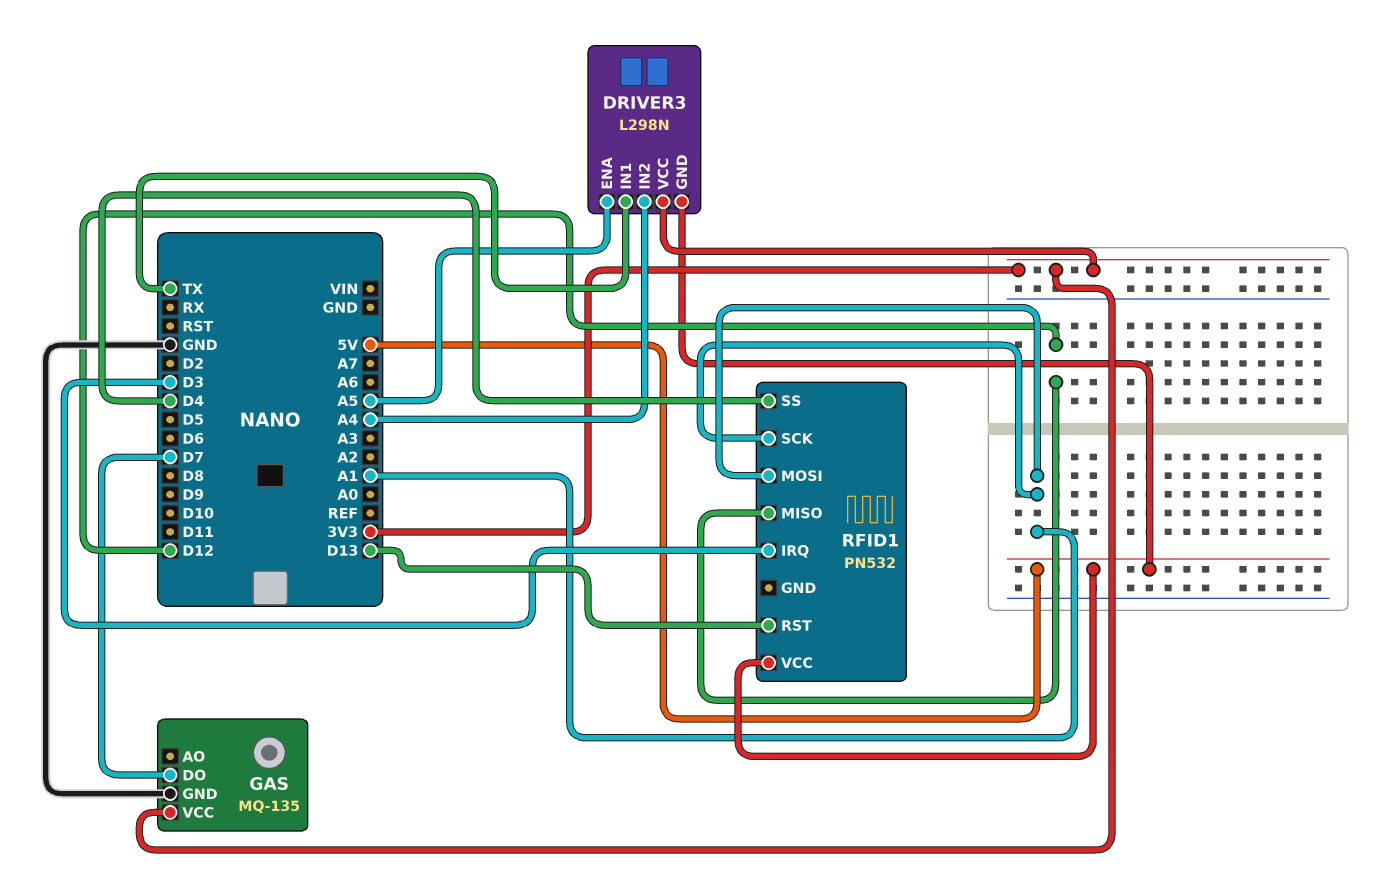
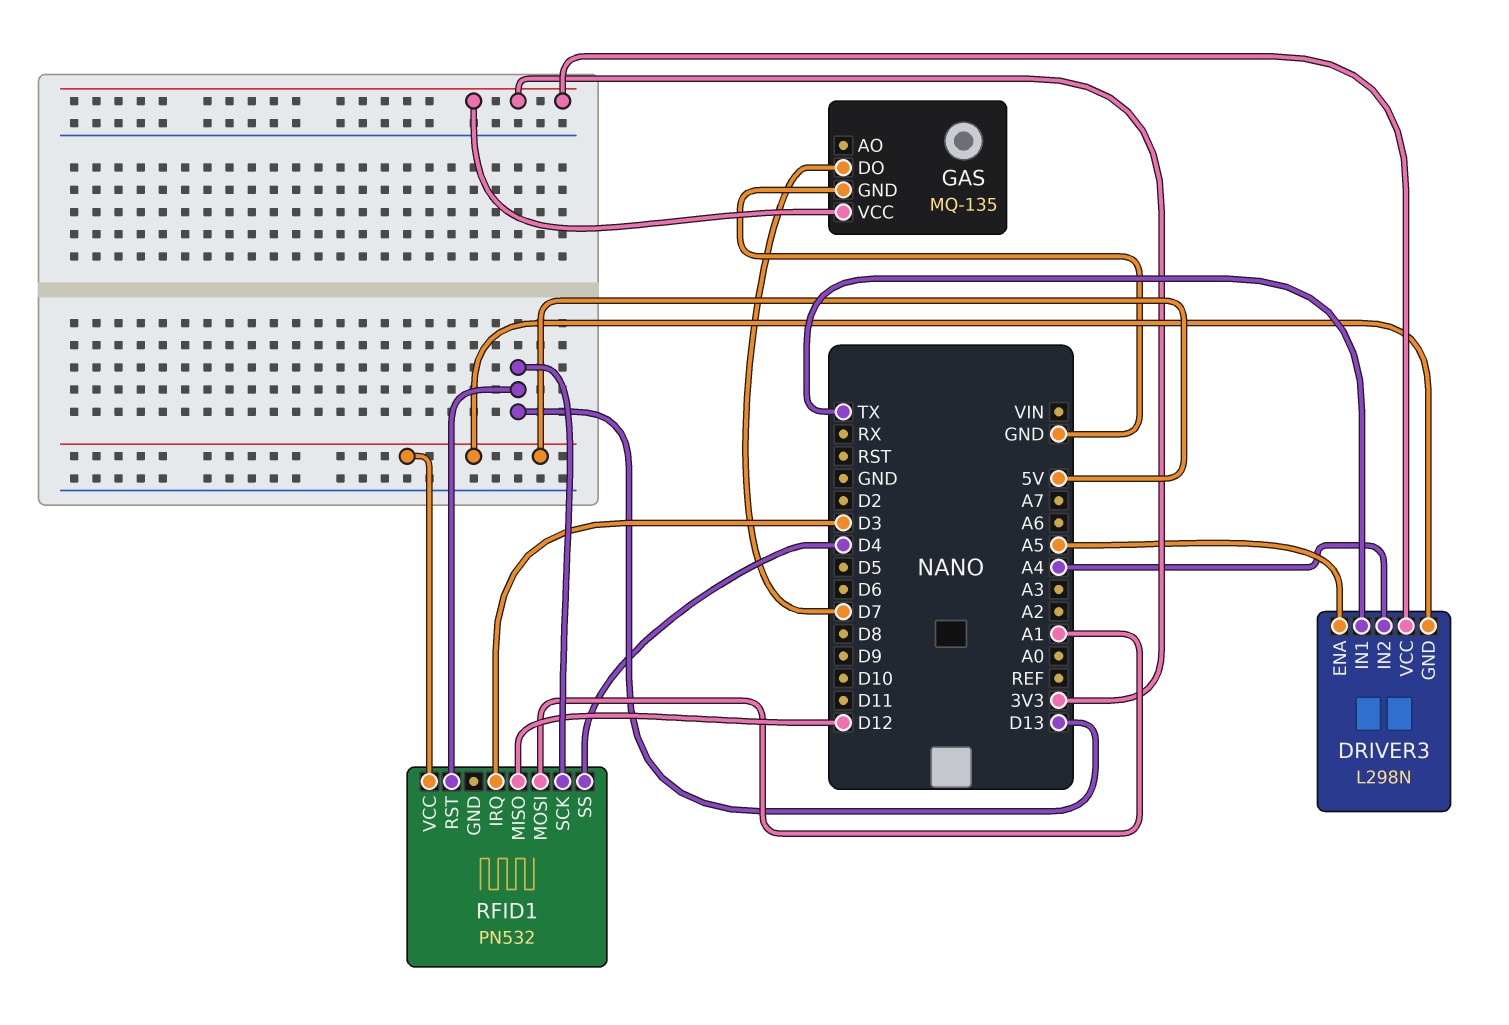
RFID1 pin SCK: A1 -> D13

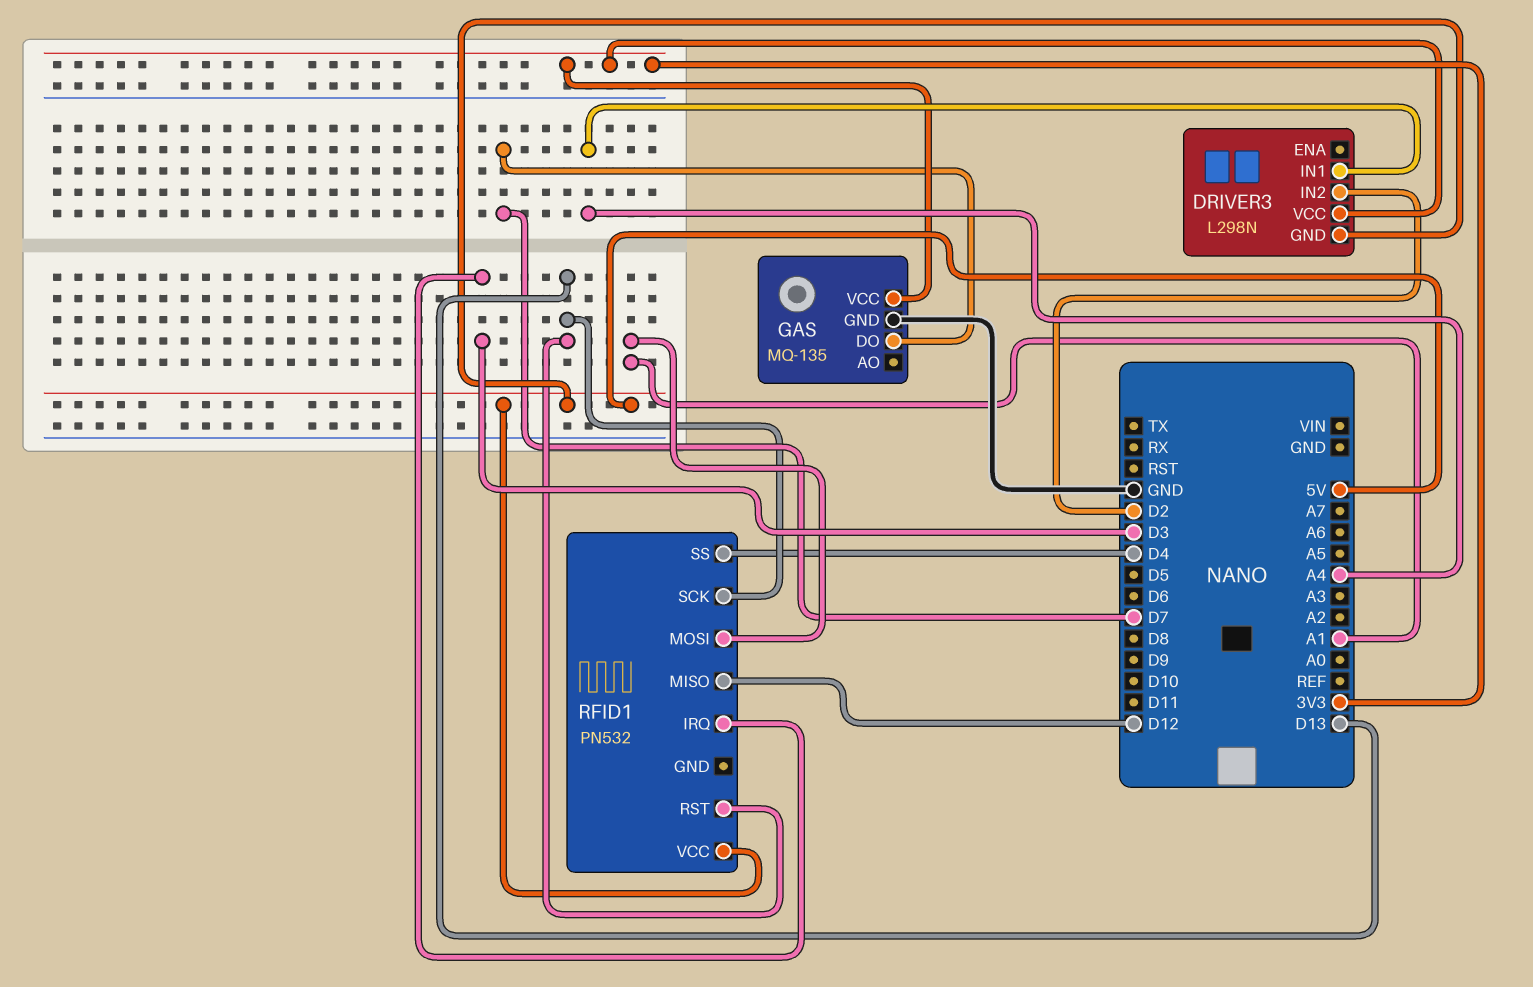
DRIVER3 pin ENA: A5 -> none
DRIVER3 pin IN1: TX -> A4
DRIVER3 pin IN2: A4 -> D2

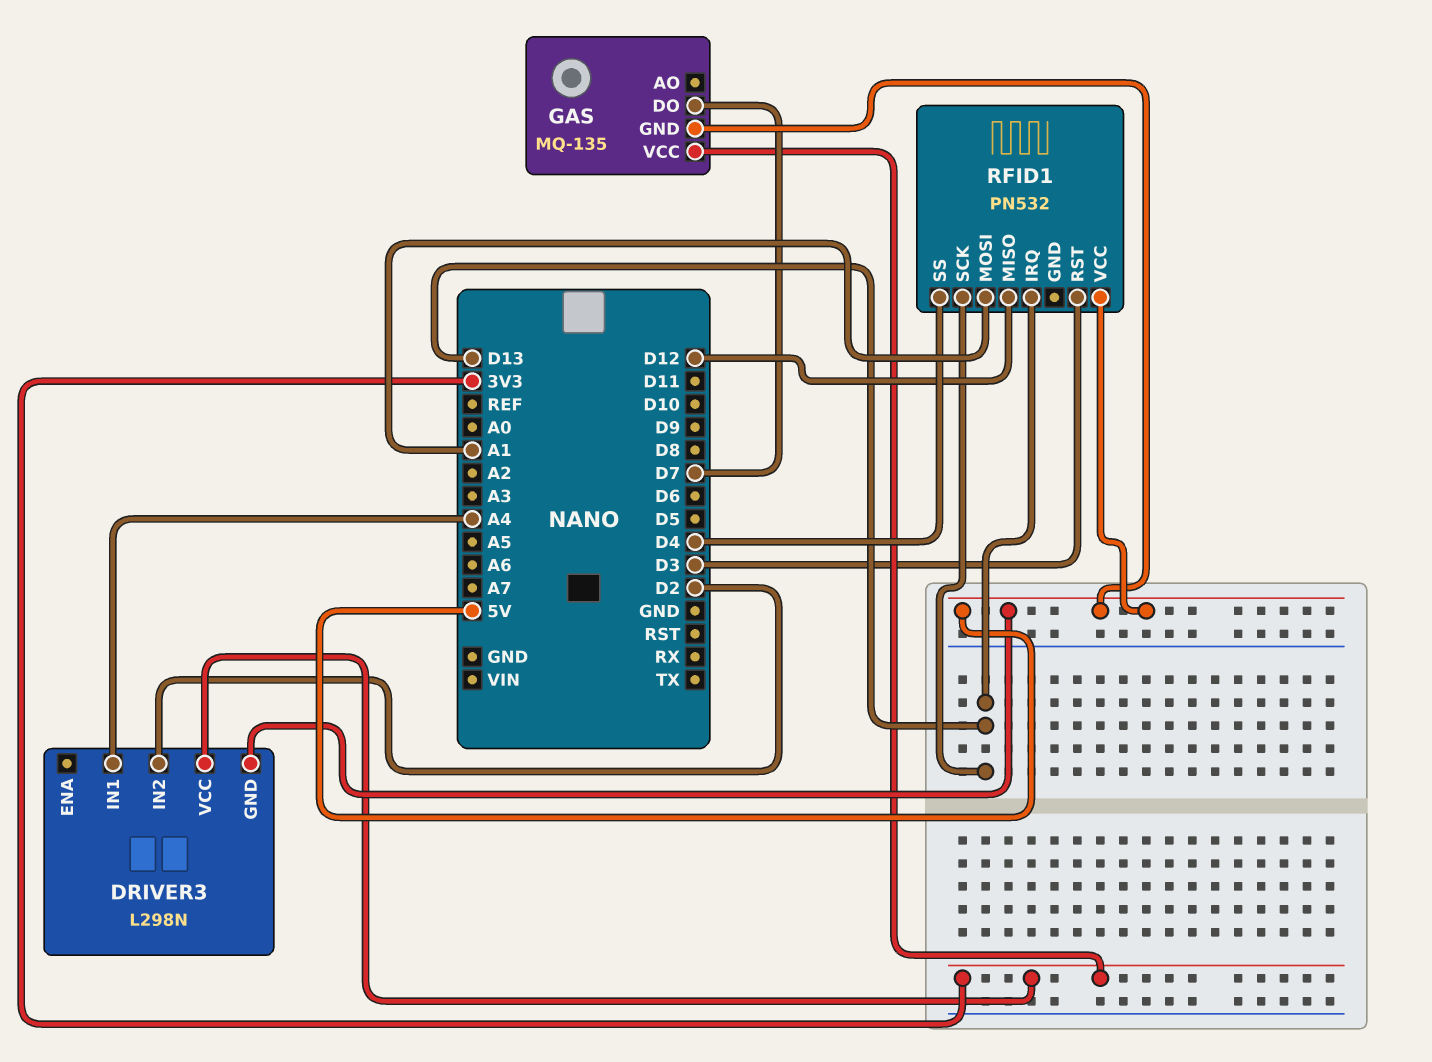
GAS pin GND: GND -> 5V
RFID1 pin IRQ: D3 -> D13
RFID1 pin RST: D13 -> D3

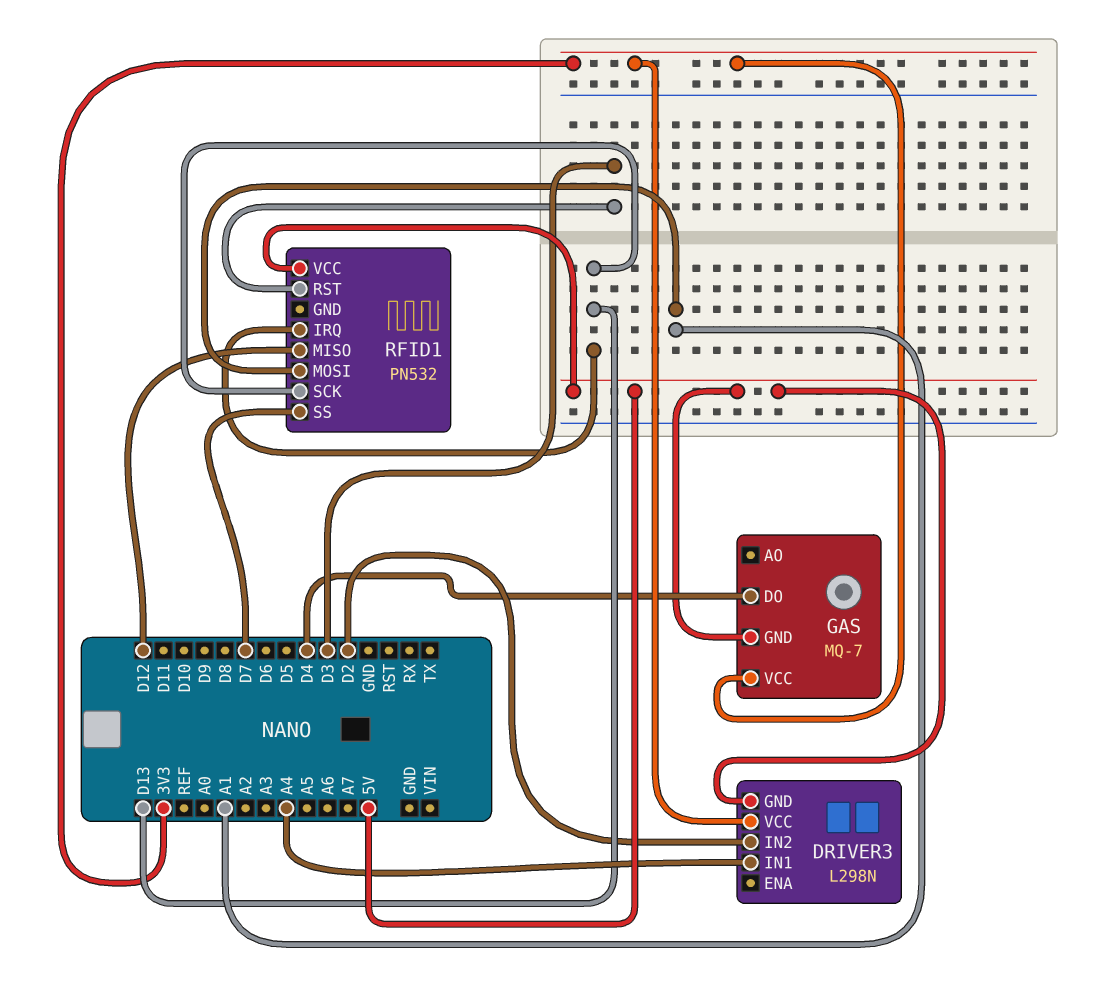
GAS: MQ-135 -> MQ-7
GAS pin DO: D7 -> D4
RFID1 pin SS: D4 -> D7

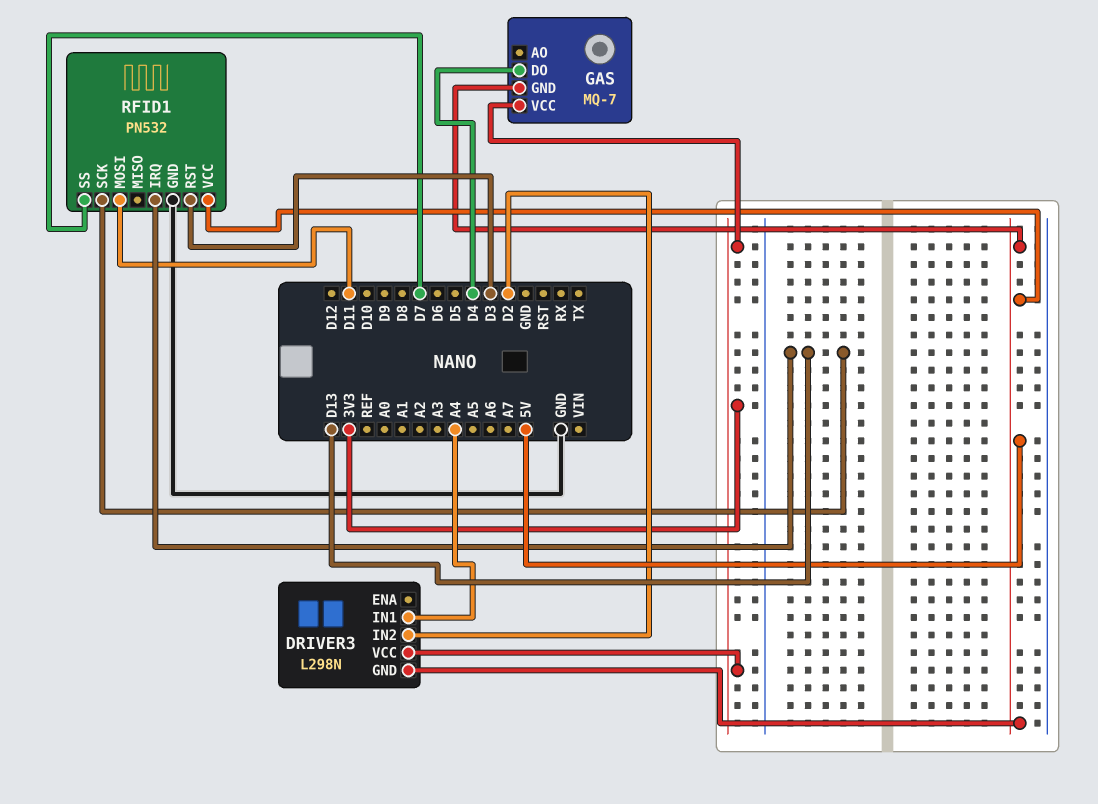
RFID1 pin GND: none -> GND
RFID1 pin MISO: D12 -> none
RFID1 pin MOSI: A1 -> D11

